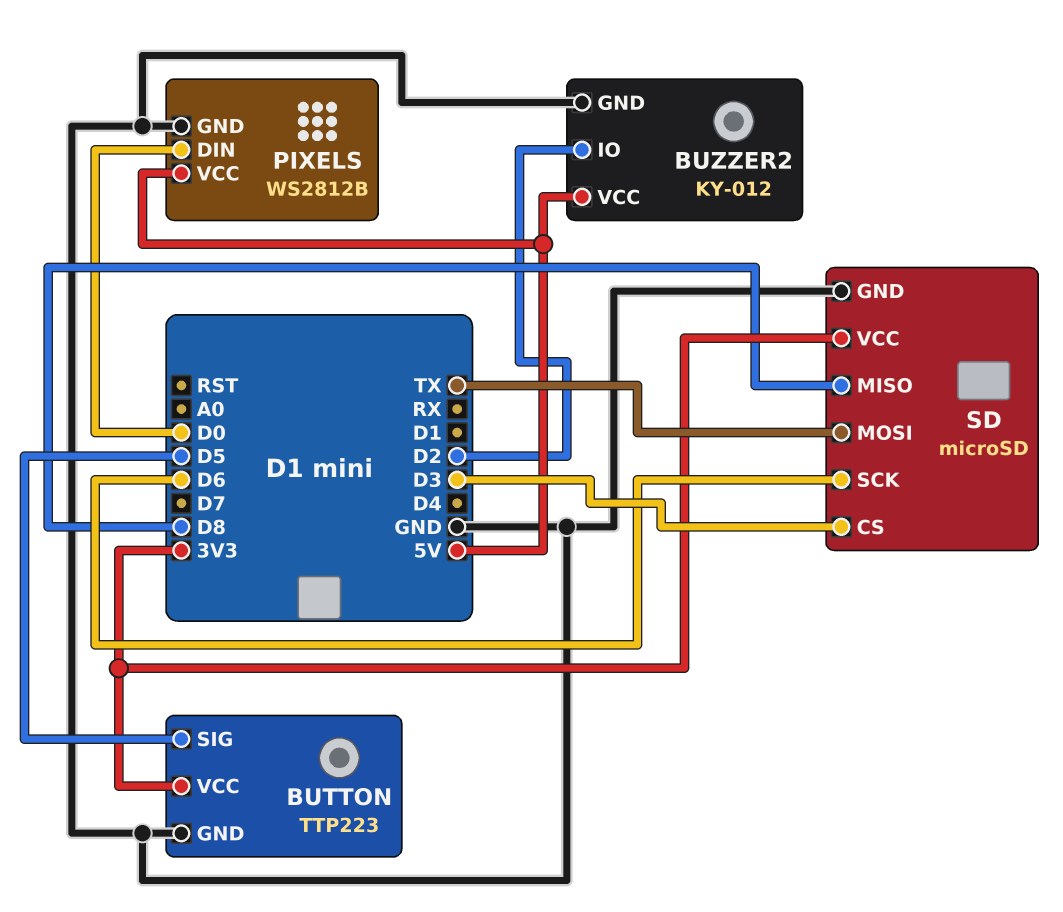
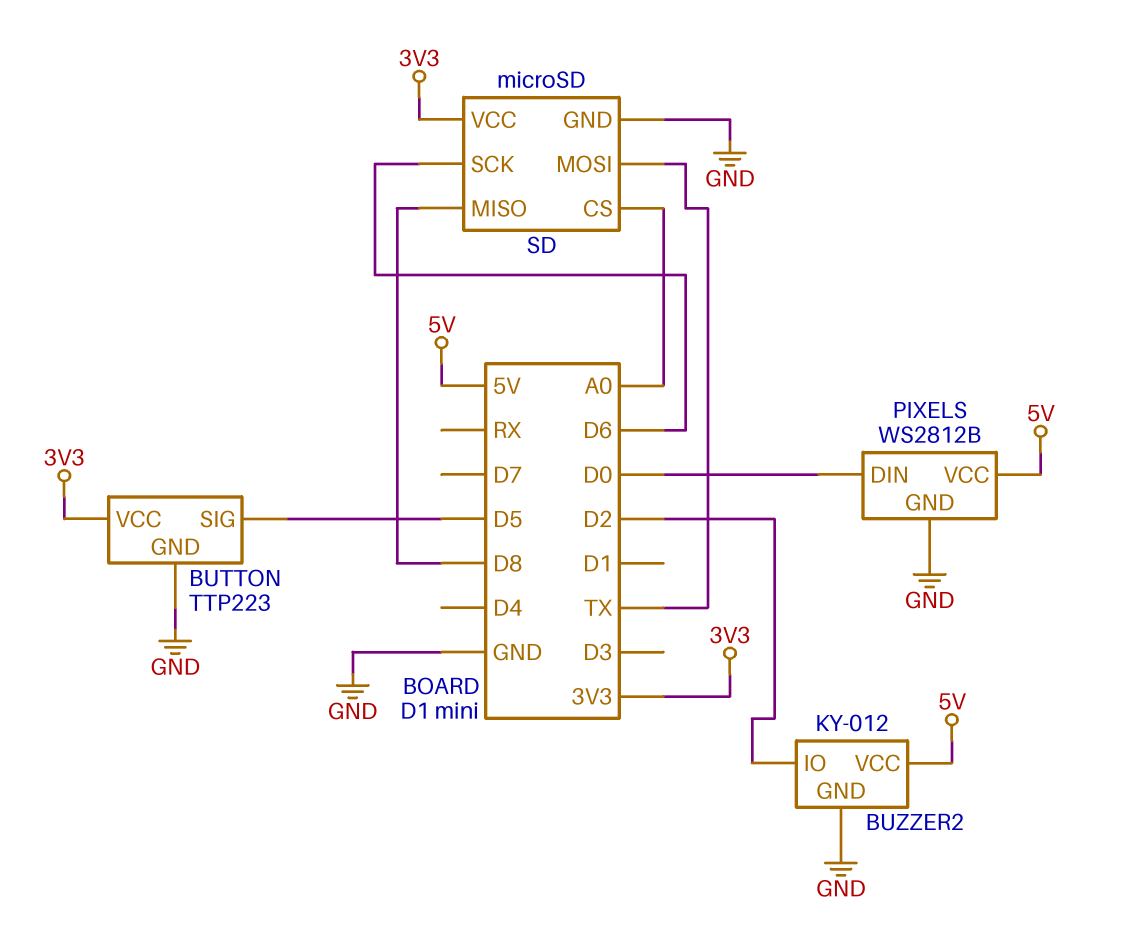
SD pin CS: D3 -> A0

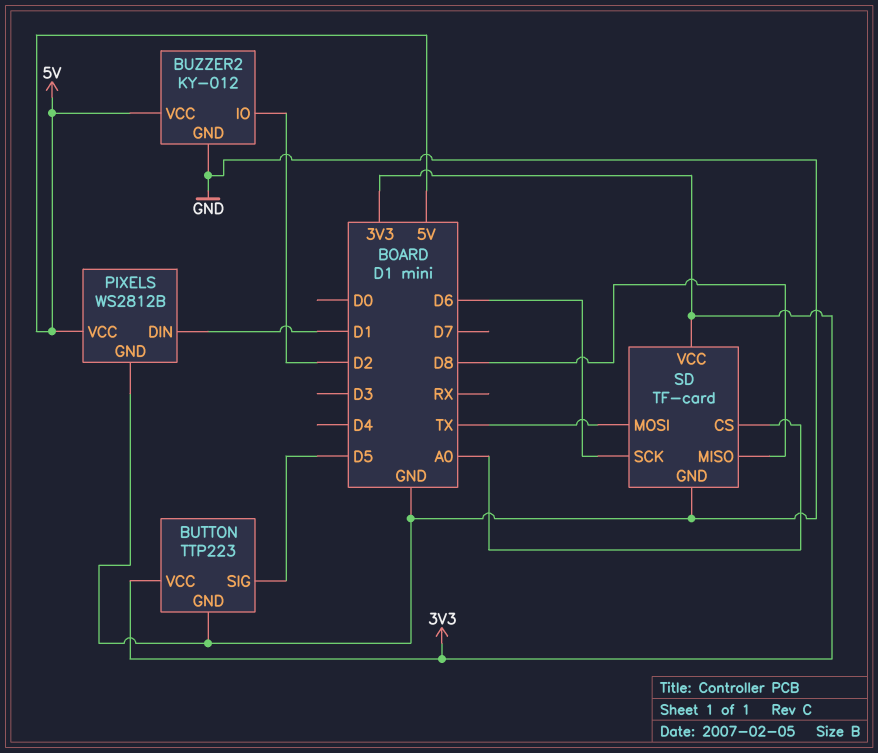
PIXELS pin DIN: D0 -> D1
SD: microSD -> TF-card

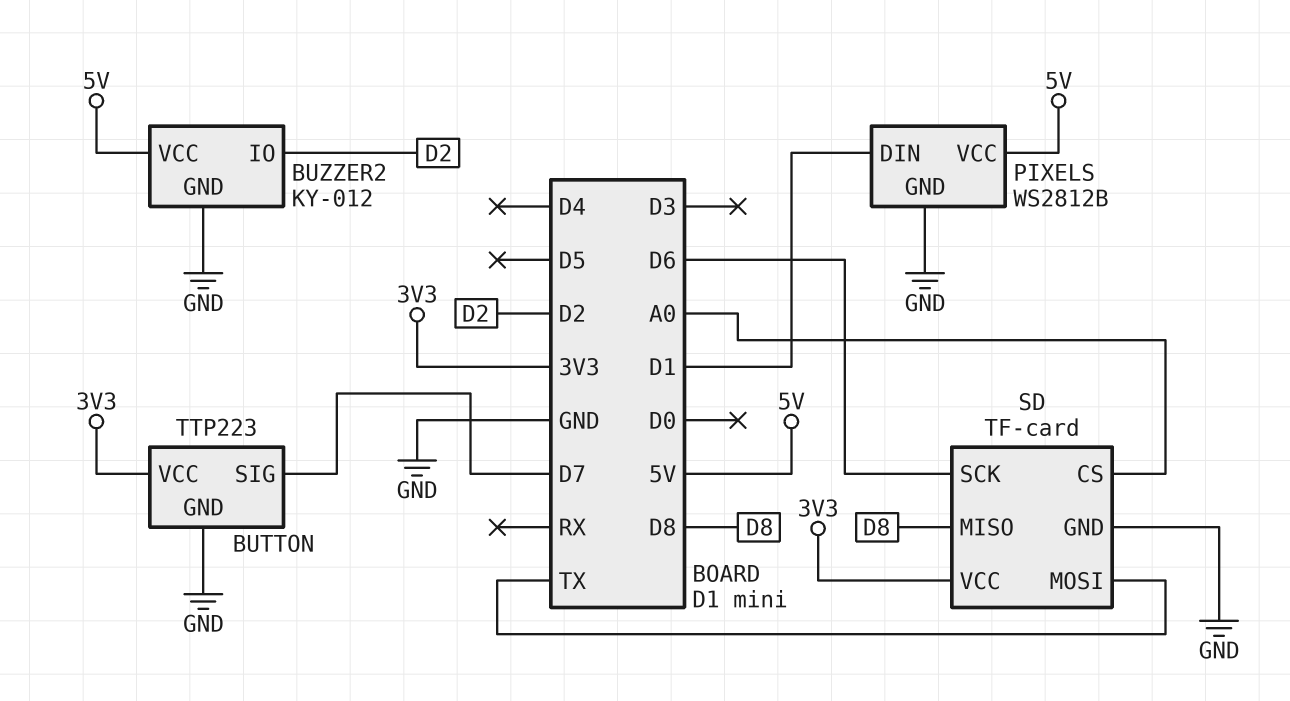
BUTTON pin SIG: D5 -> D7

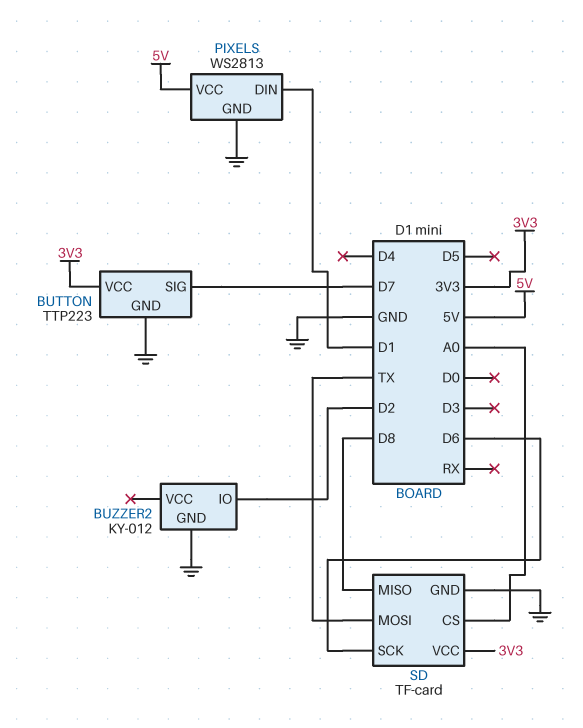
BUZZER2 pin VCC: 5V -> none
PIXELS: WS2812B -> WS2813

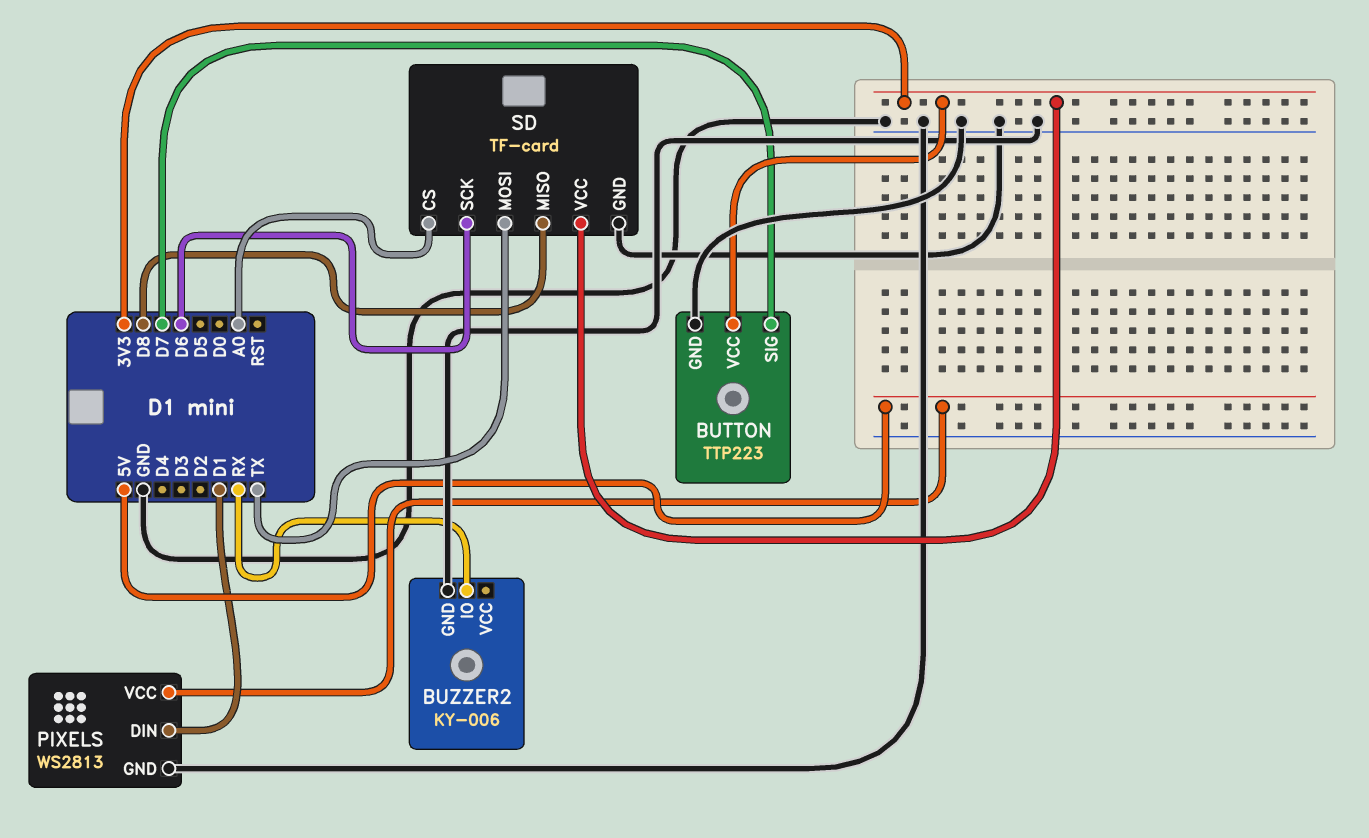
BUZZER2: KY-012 -> KY-006
BUZZER2 pin IO: D2 -> RX

